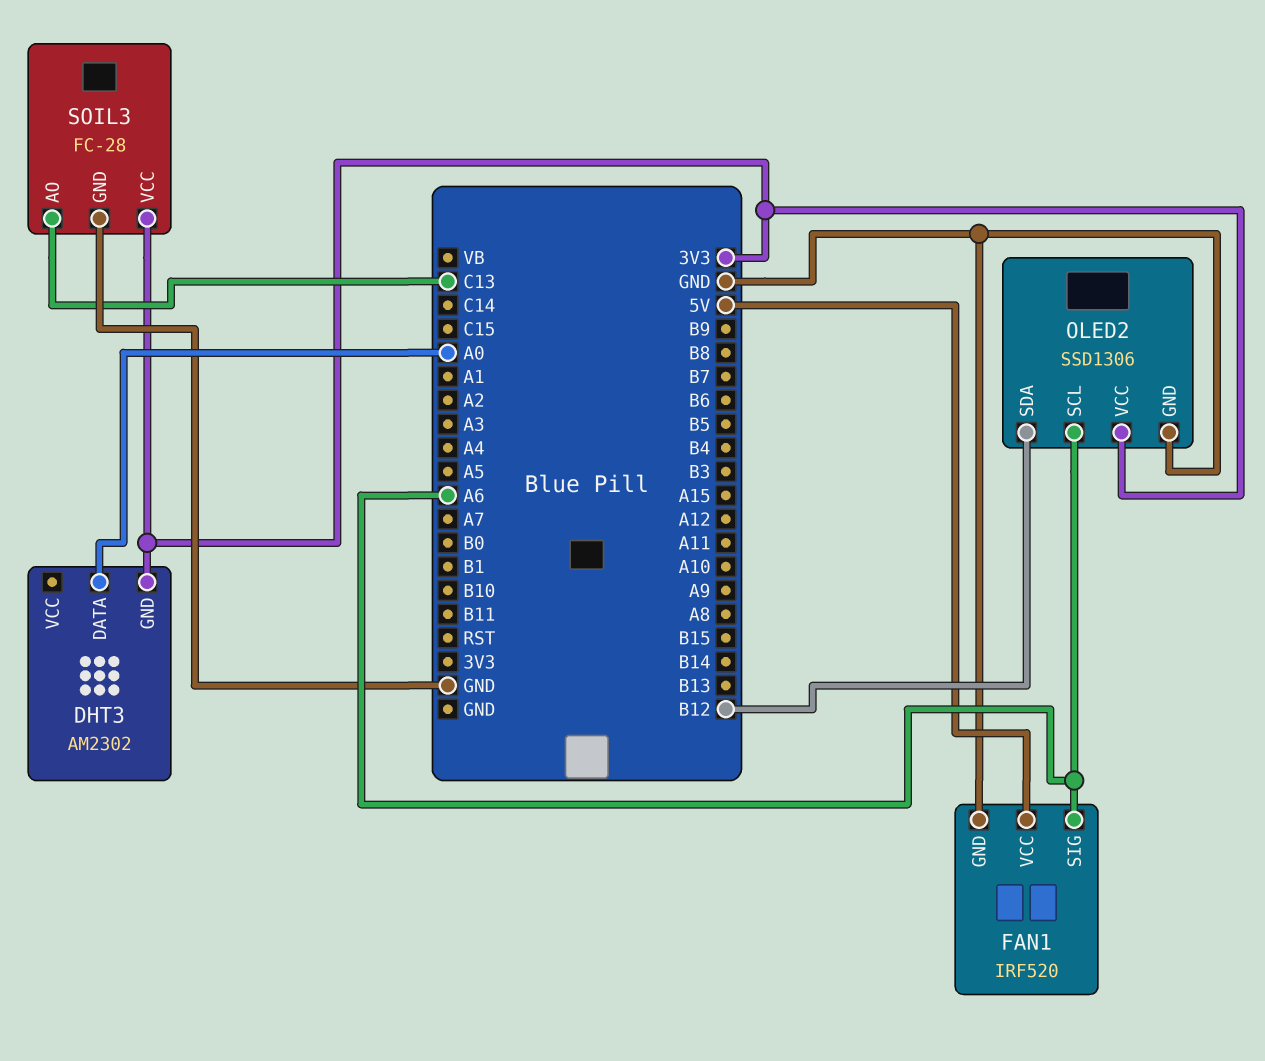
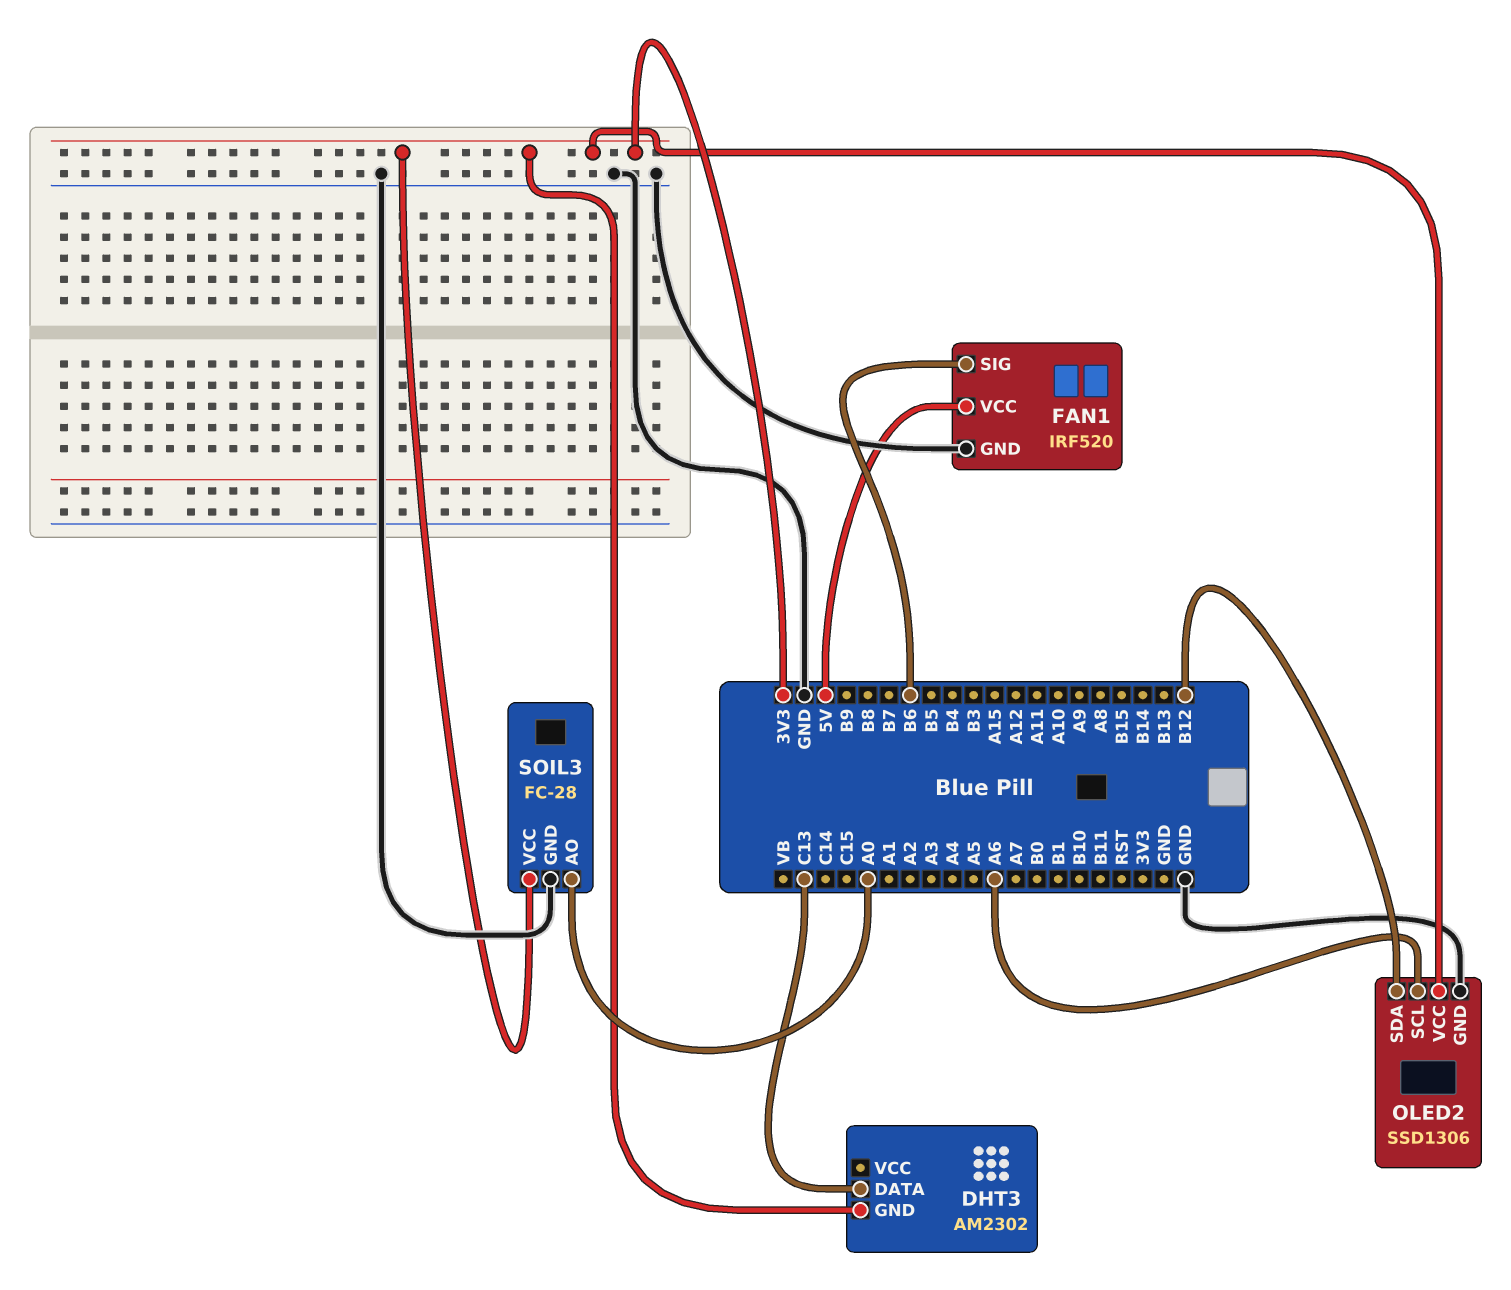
DHT3 pin DATA: A0 -> C13
FAN1 pin SIG: A6 -> B6
SOIL3 pin AO: C13 -> A0

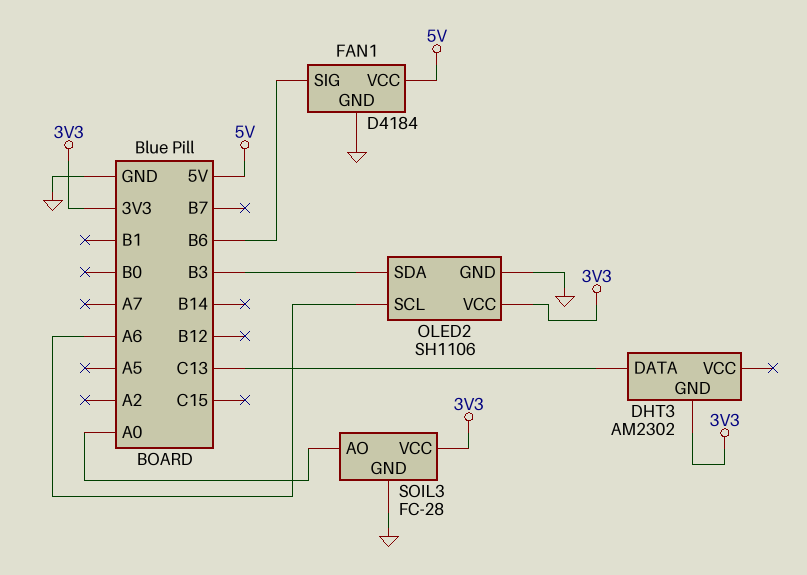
FAN1: IRF520 -> D4184
OLED2: SSD1306 -> SH1106
OLED2 pin SDA: B12 -> B3

